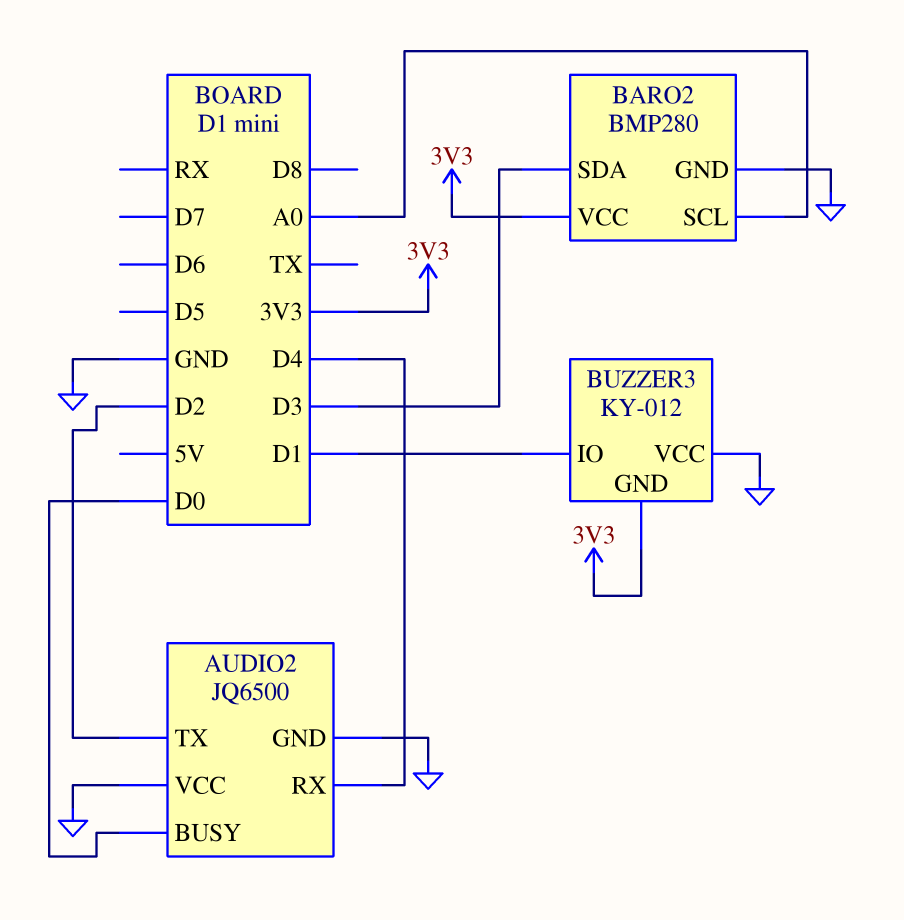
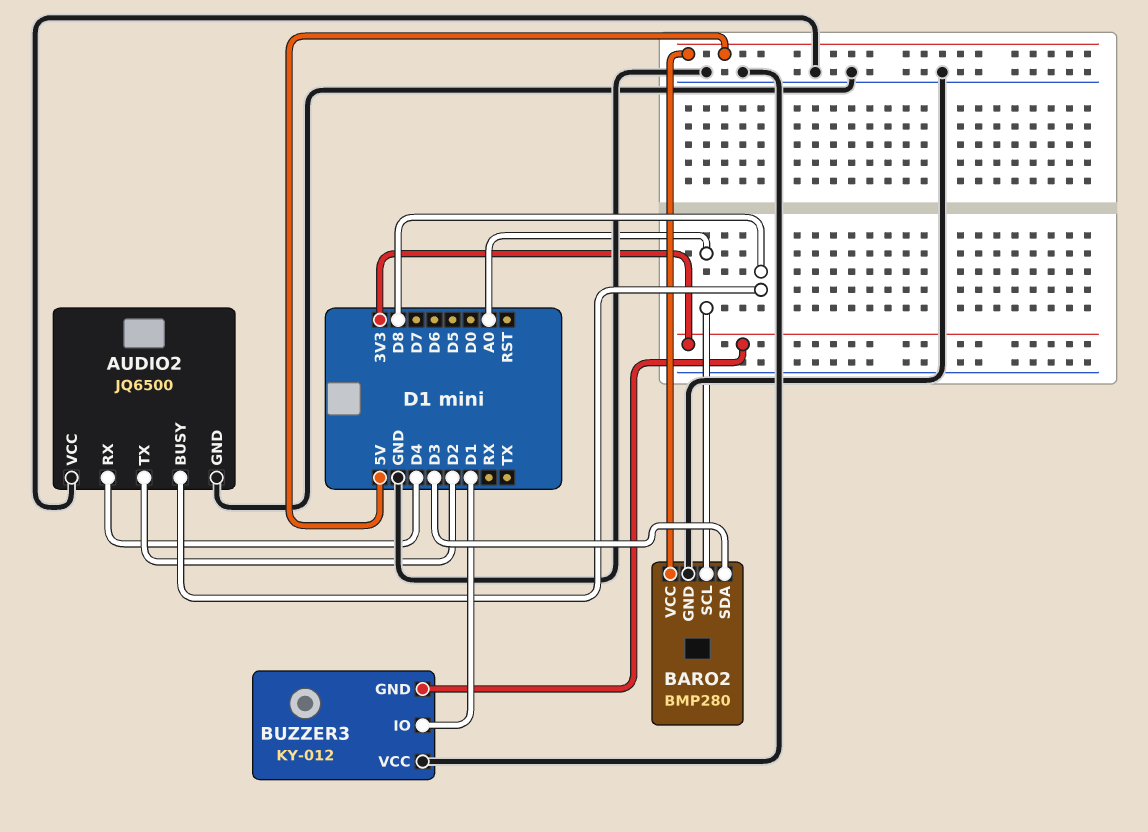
AUDIO2 pin BUSY: D0 -> D8
BARO2 pin VCC: 3V3 -> 5V

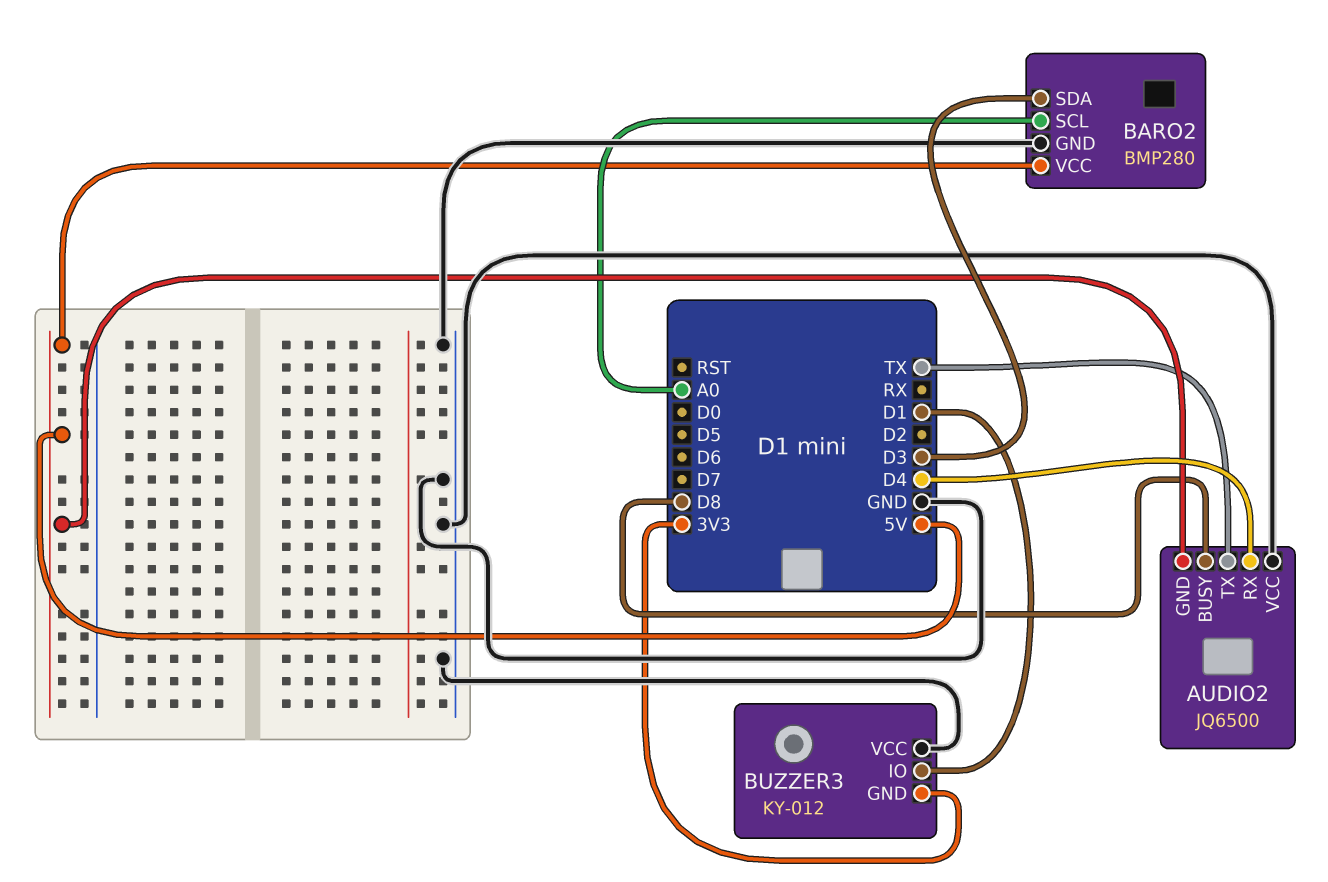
AUDIO2 pin GND: GND -> 5V
AUDIO2 pin TX: D2 -> TX

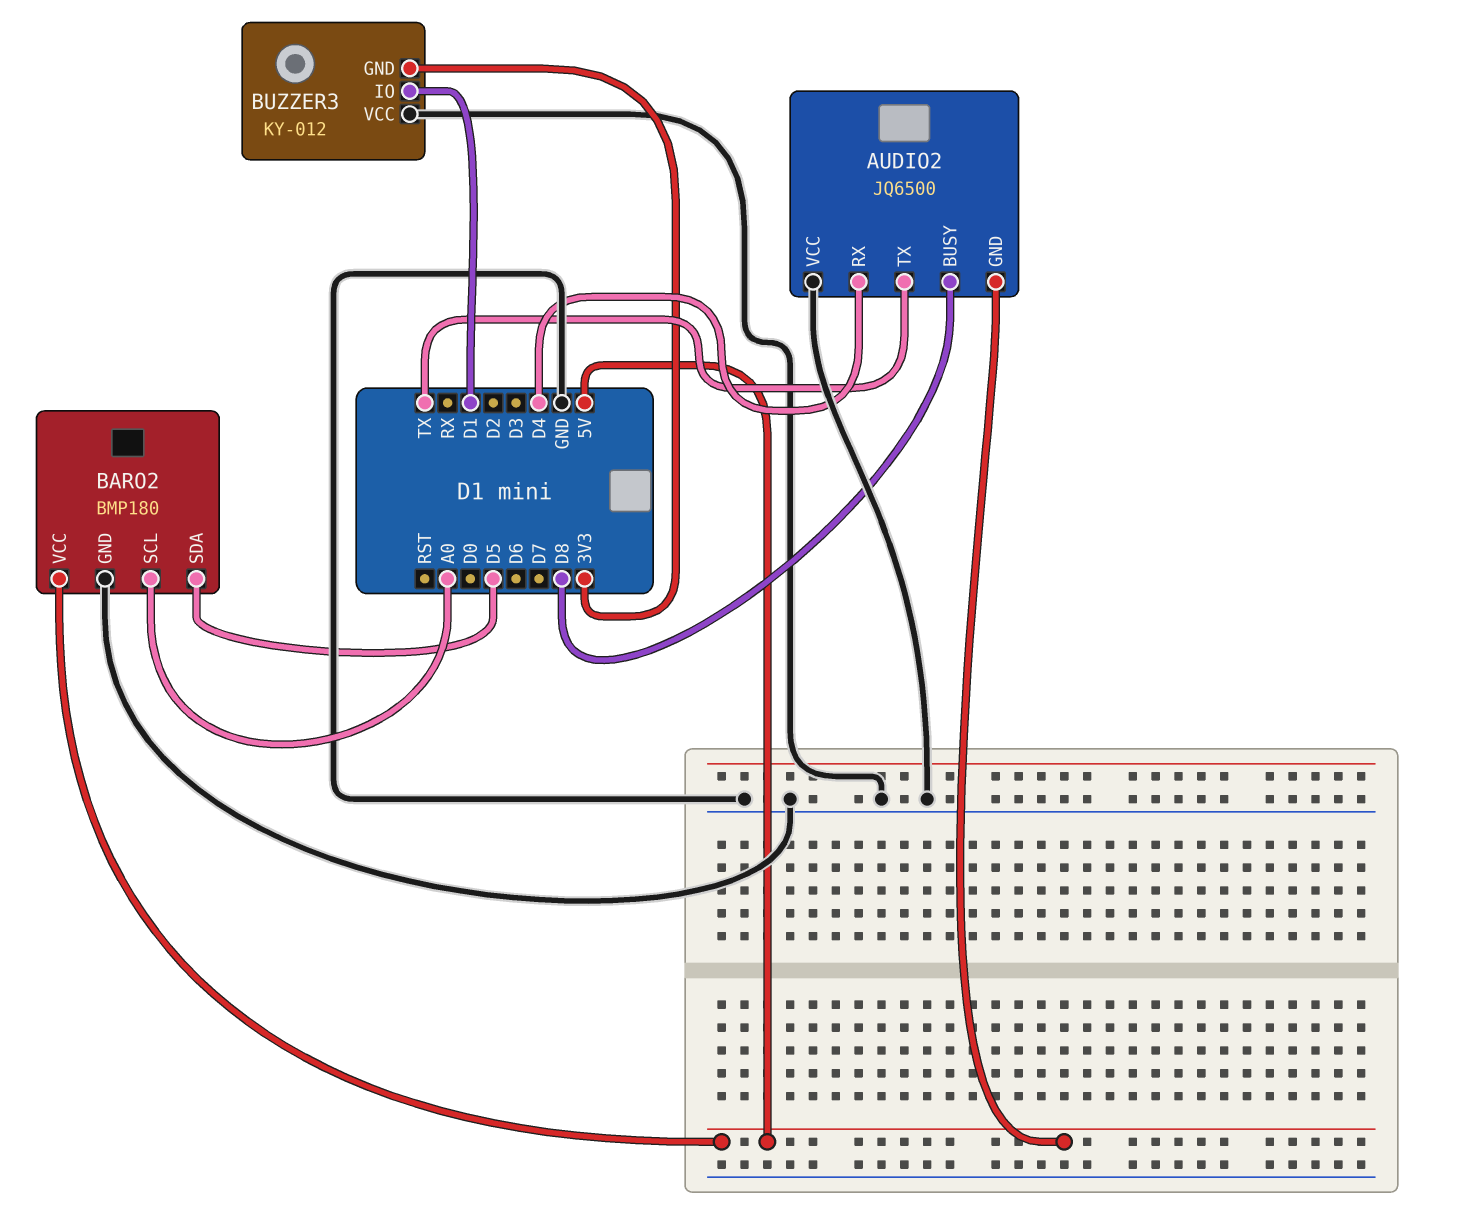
BARO2: BMP280 -> BMP180
BARO2 pin SDA: D3 -> D5

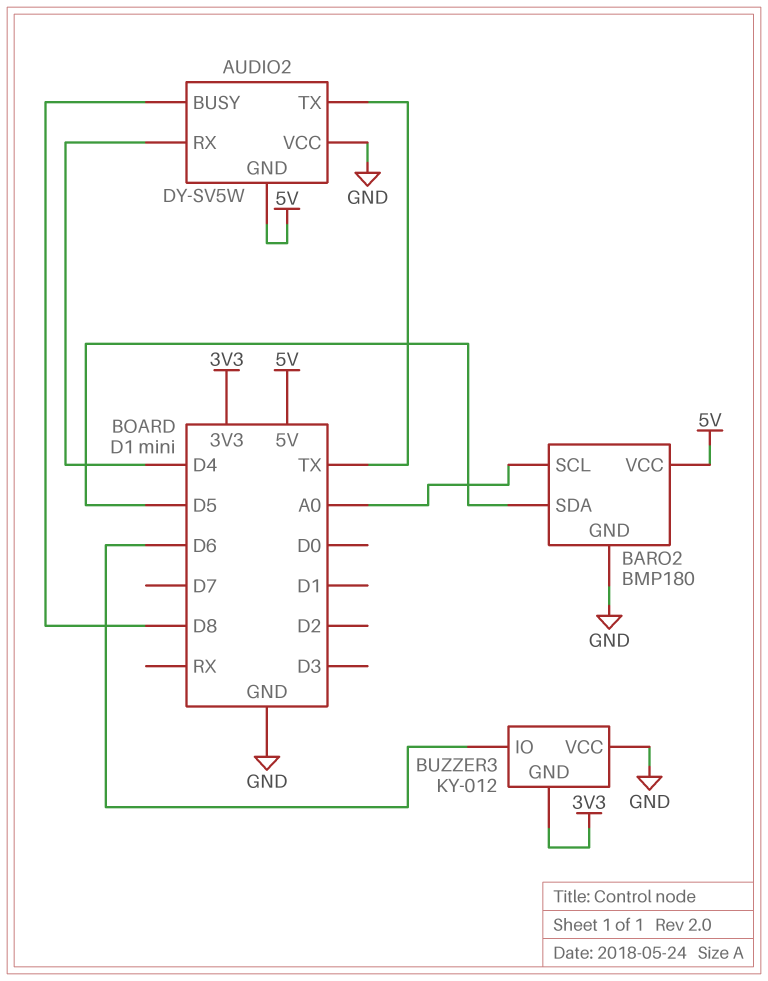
AUDIO2: JQ6500 -> DY-SV5W
BUZZER3 pin IO: D1 -> D6

